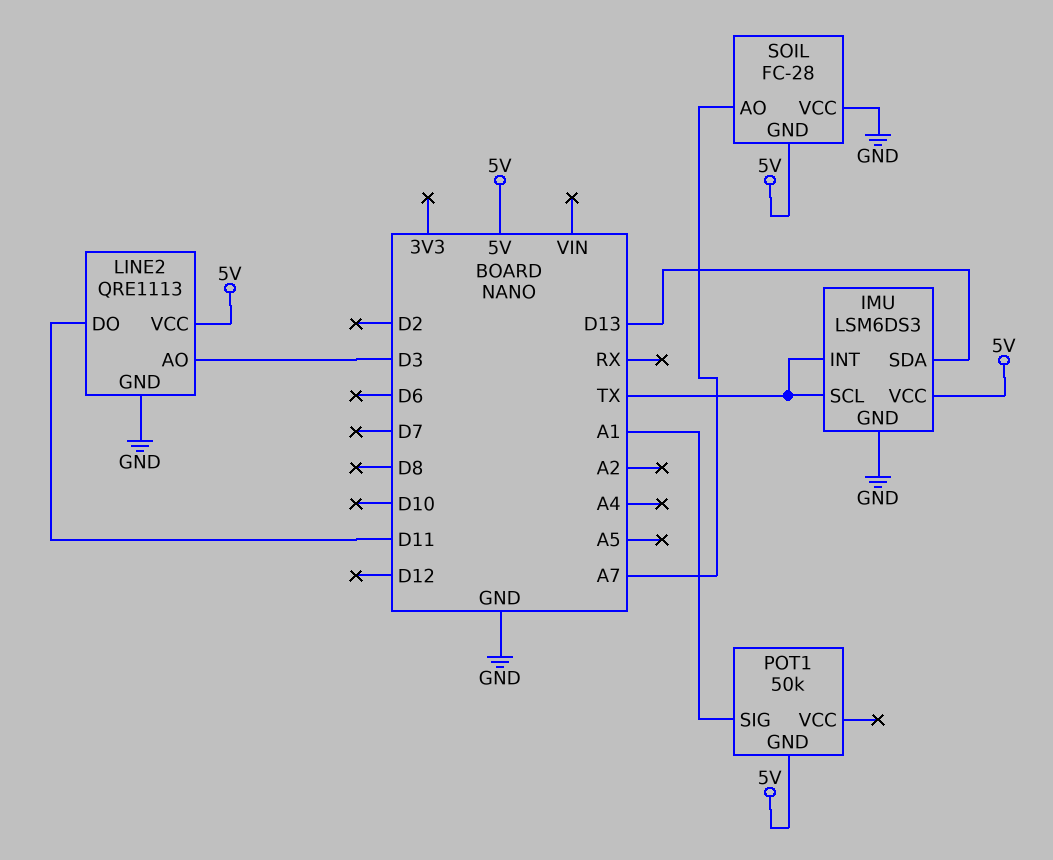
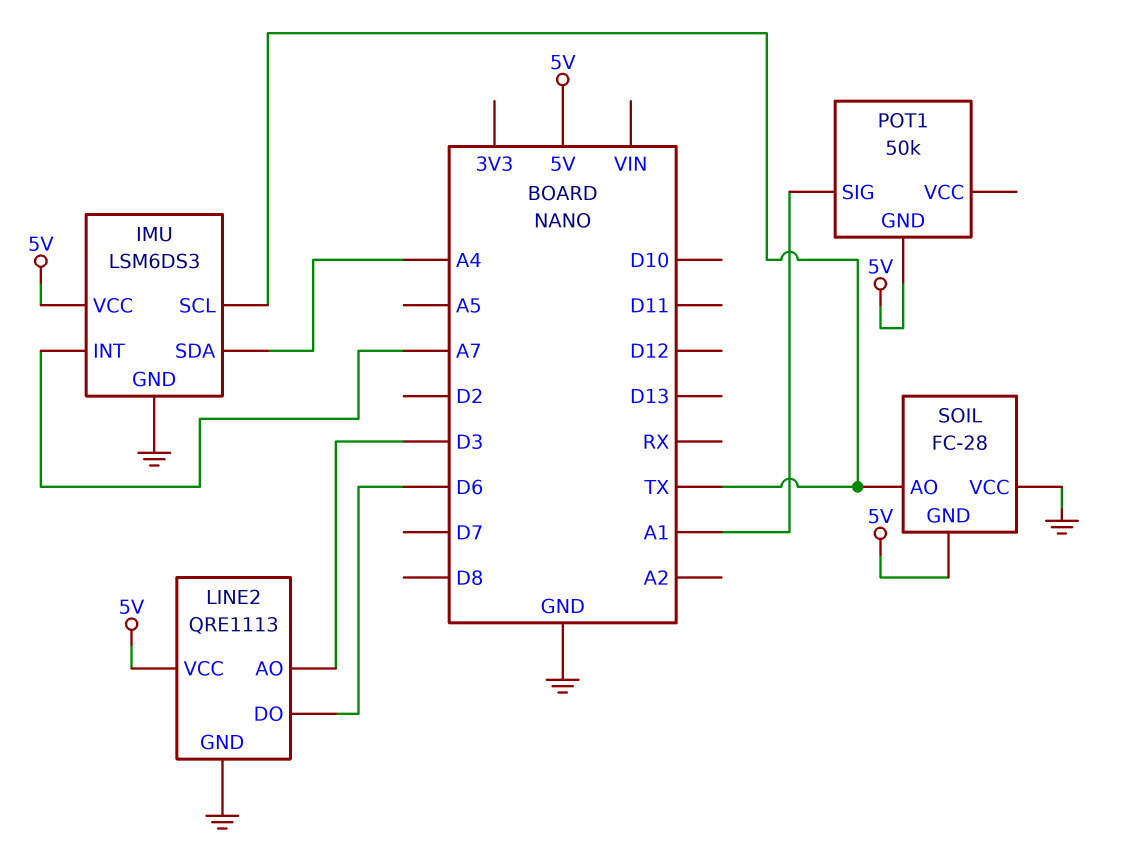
IMU pin INT: TX -> A7
IMU pin SDA: D13 -> A4
LINE2 pin DO: D11 -> D6
SOIL pin AO: A7 -> TX

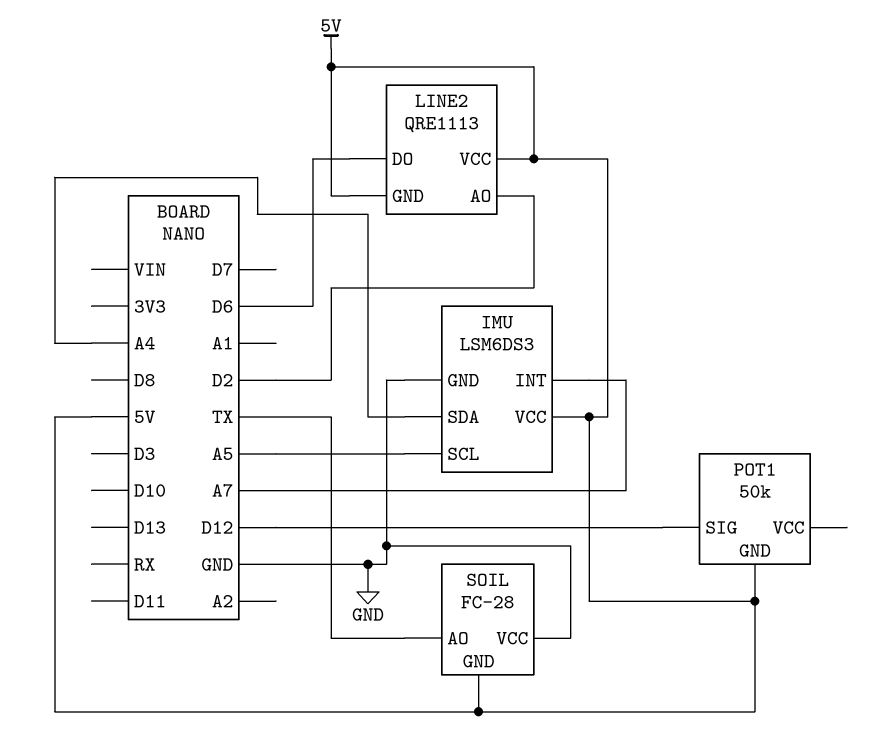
IMU pin SCL: TX -> A5
LINE2 pin AO: D3 -> D2
LINE2 pin GND: GND -> 5V
POT1 pin SIG: A1 -> D12

